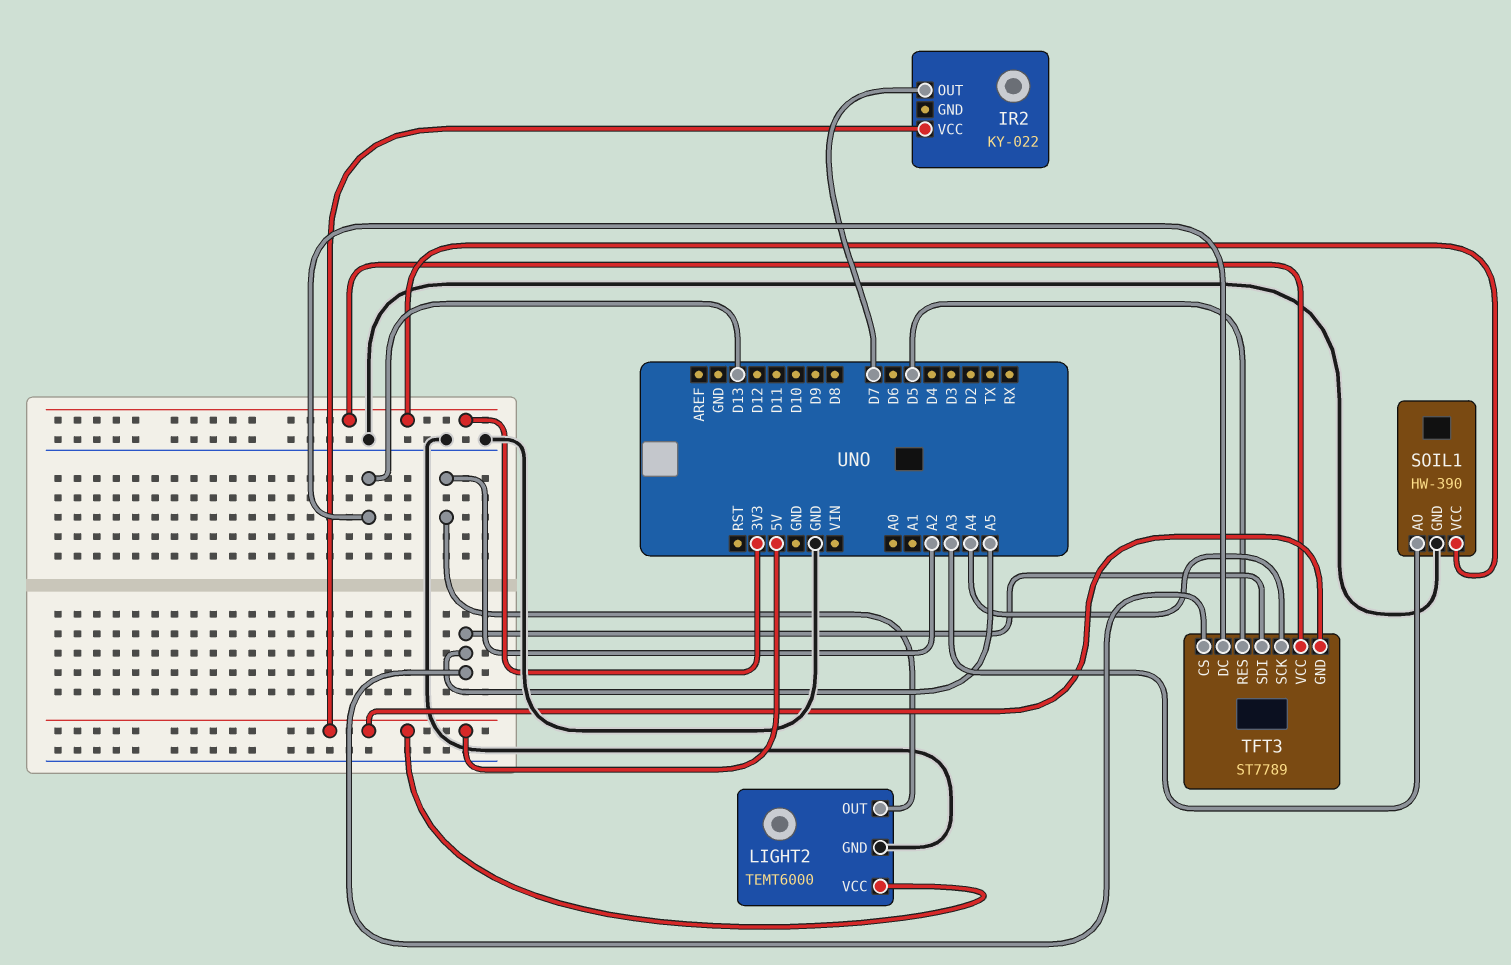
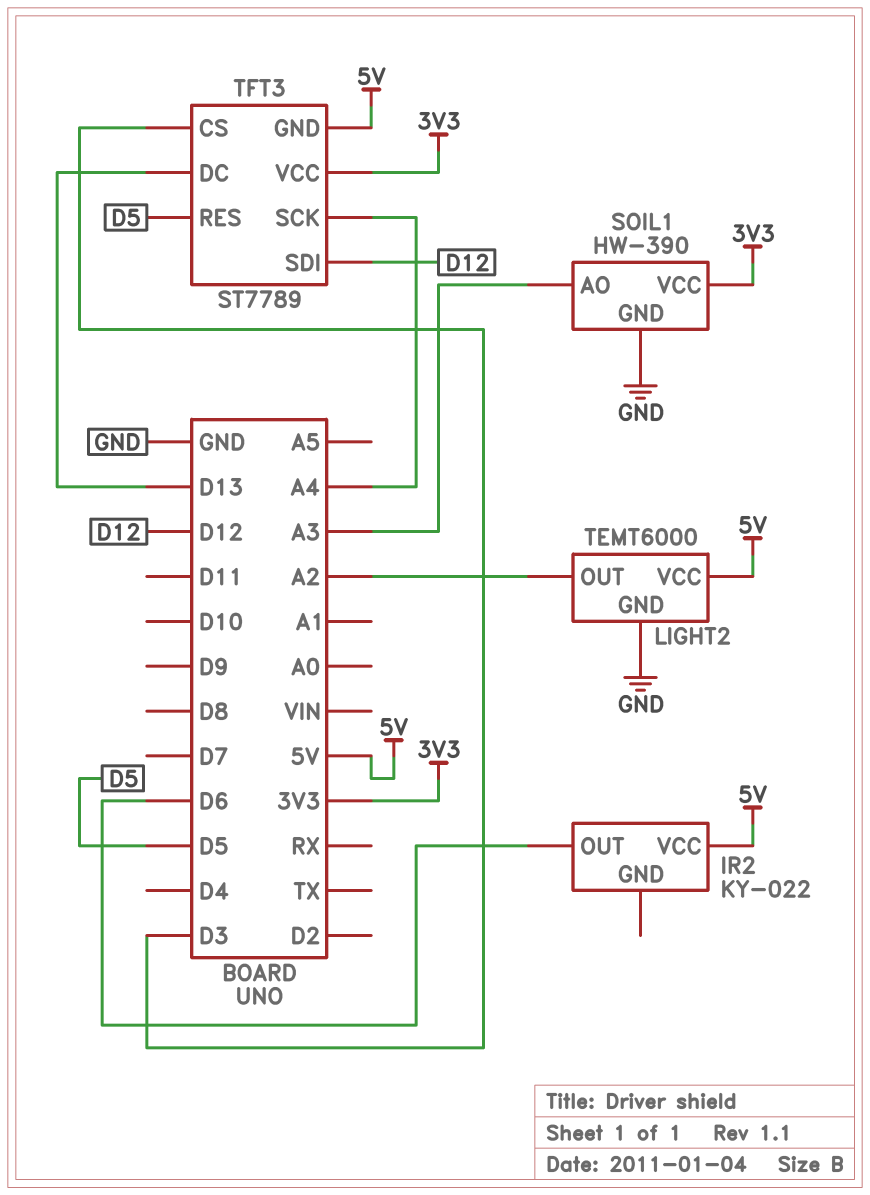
IR2 pin OUT: D7 -> D6
TFT3 pin CS: A5 -> D3
TFT3 pin SDI: A5 -> D12

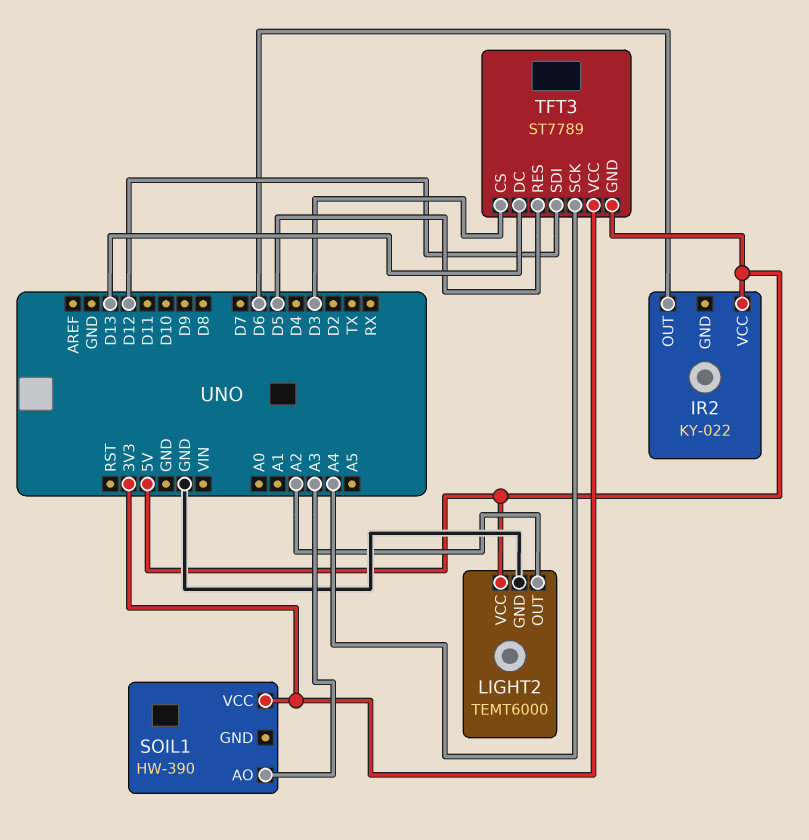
SOIL1 pin GND: GND -> none

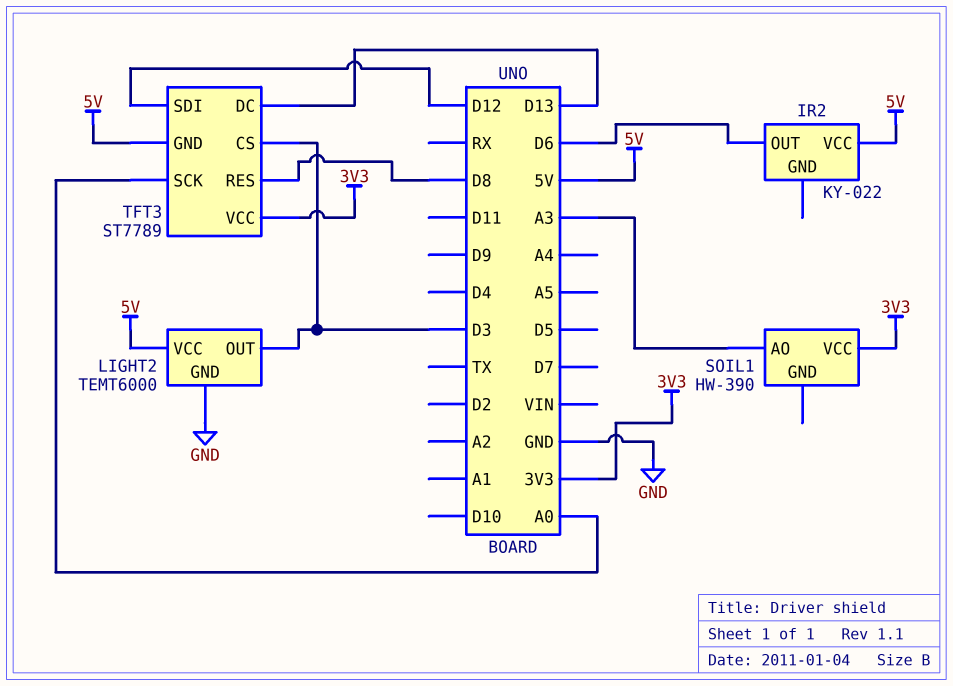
LIGHT2 pin OUT: A2 -> D3
TFT3 pin RES: D5 -> D8
TFT3 pin SCK: A4 -> A0

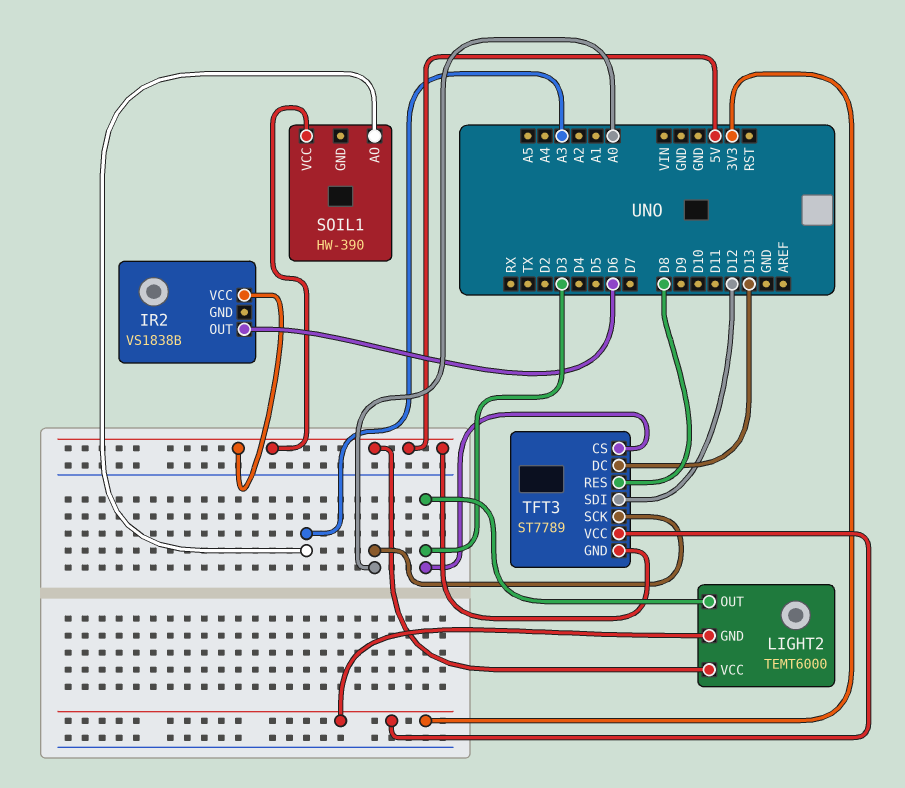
IR2: KY-022 -> VS1838B
LIGHT2 pin GND: GND -> 3V3
SOIL1 pin VCC: 3V3 -> 5V

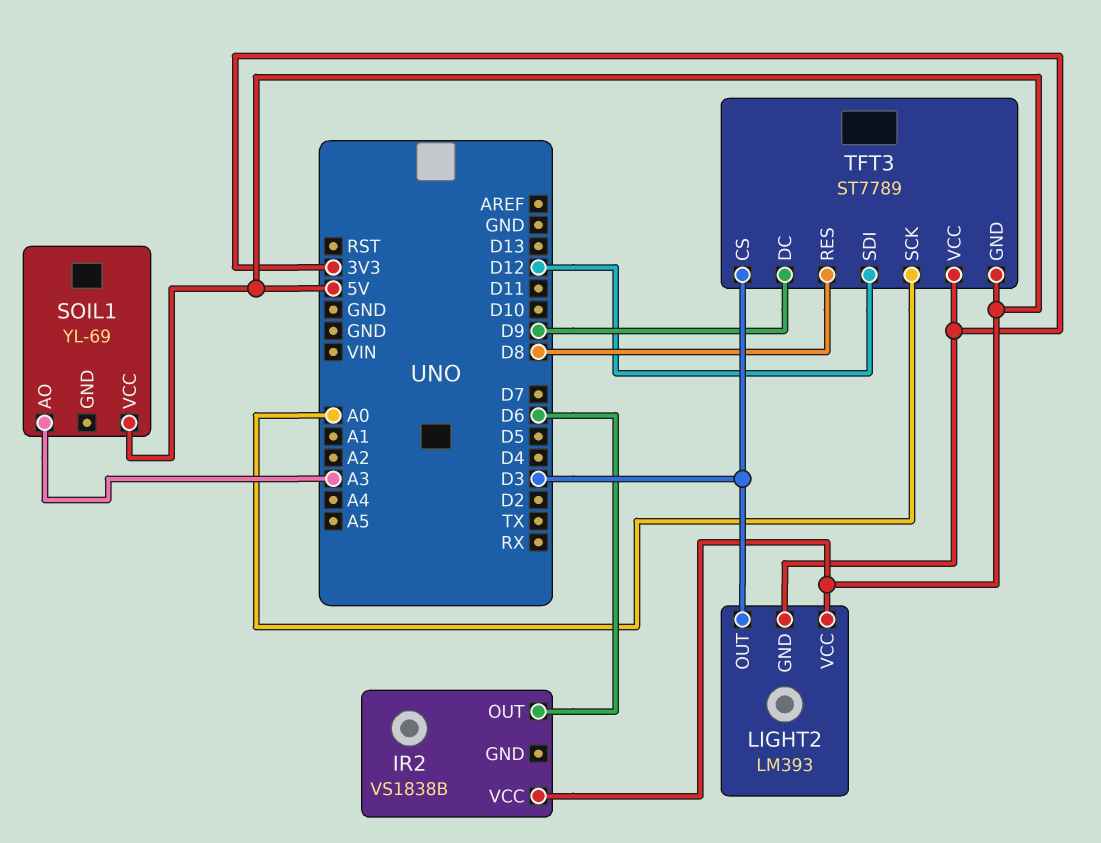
LIGHT2: TEMT6000 -> LM393
SOIL1: HW-390 -> YL-69
TFT3 pin DC: D13 -> D9

